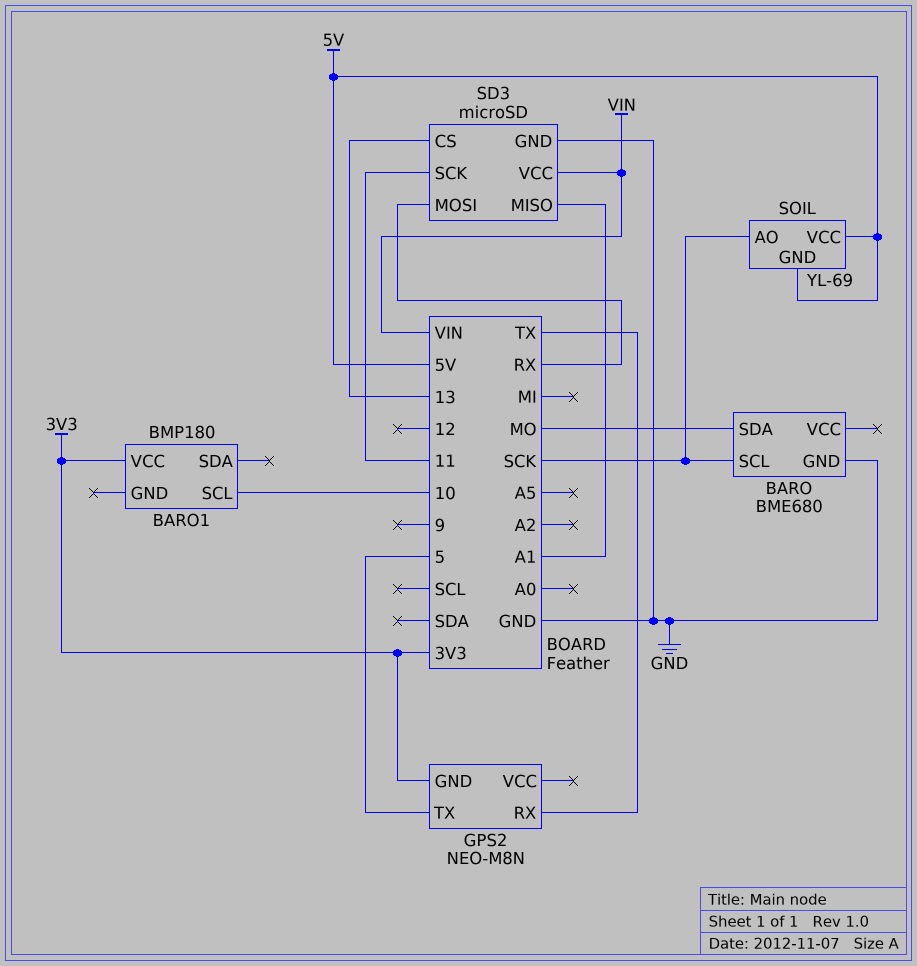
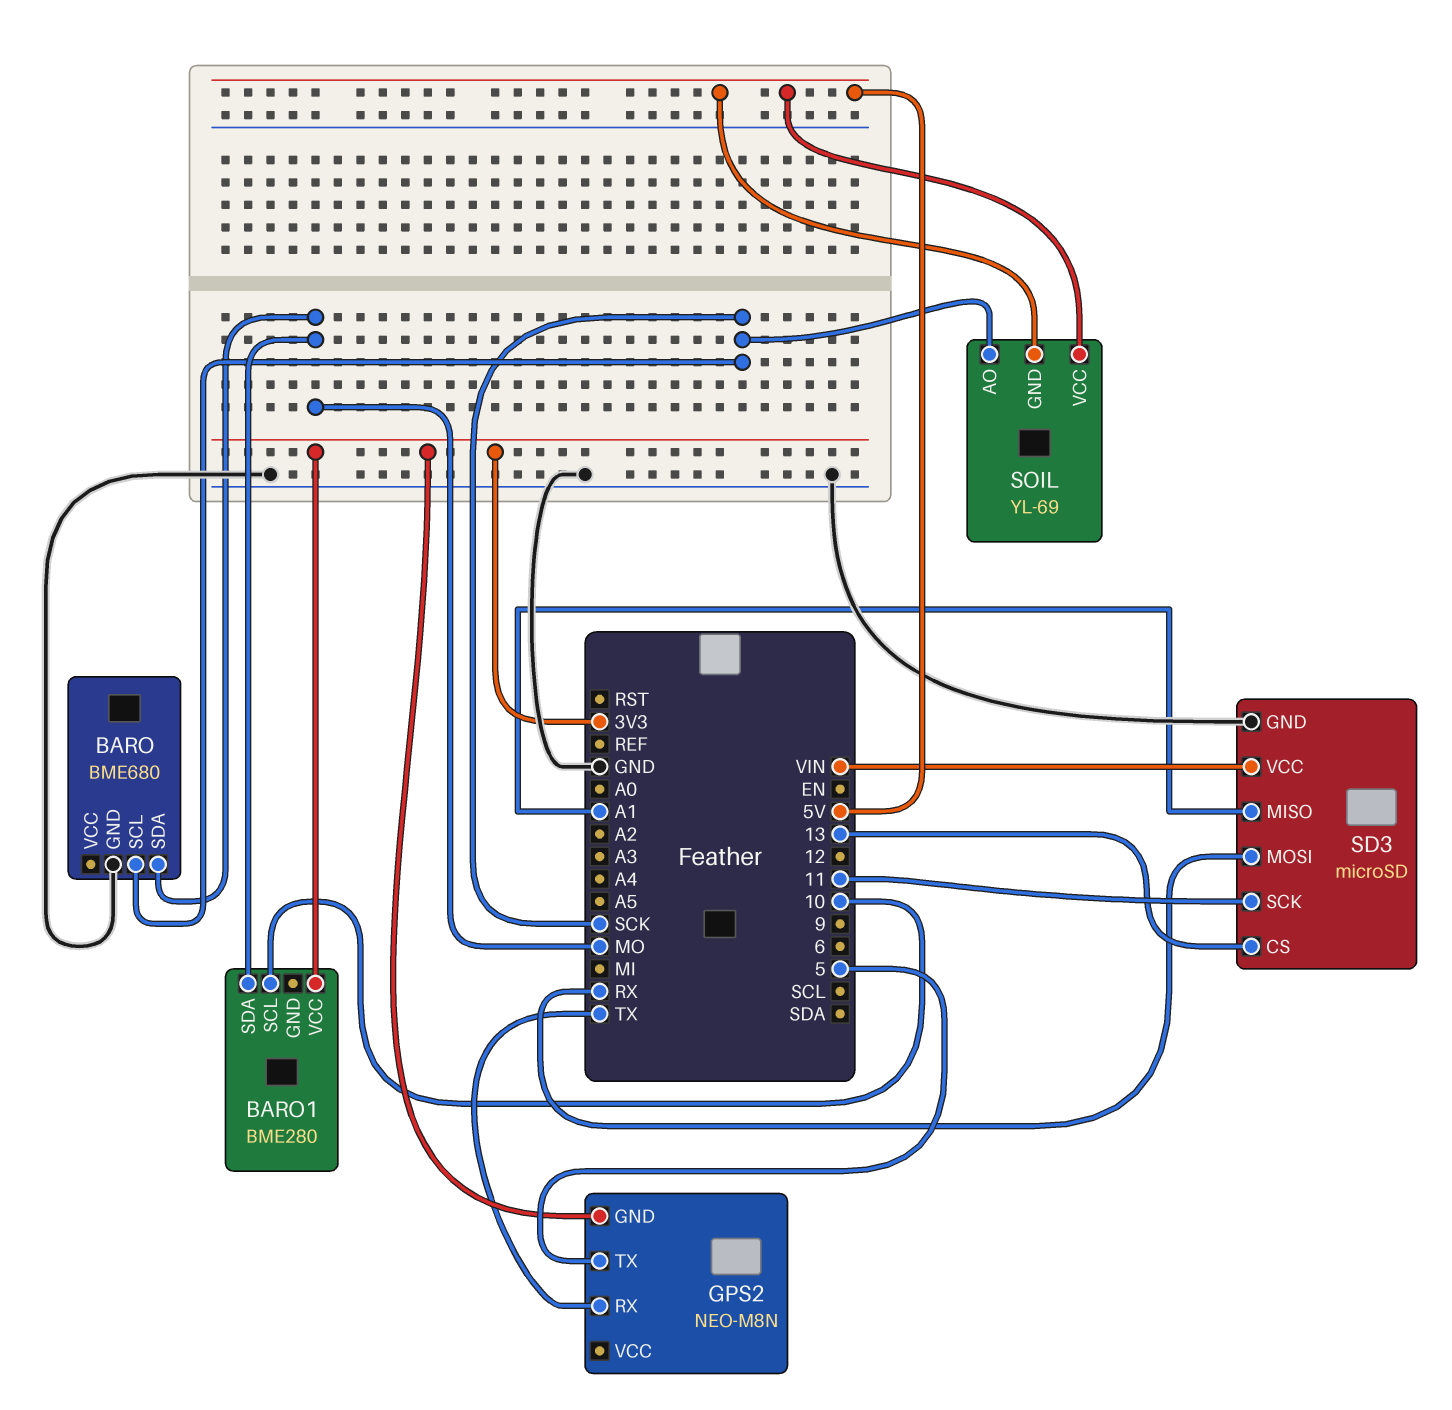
BARO1: BMP180 -> BME280
BARO1 pin SDA: none -> MO

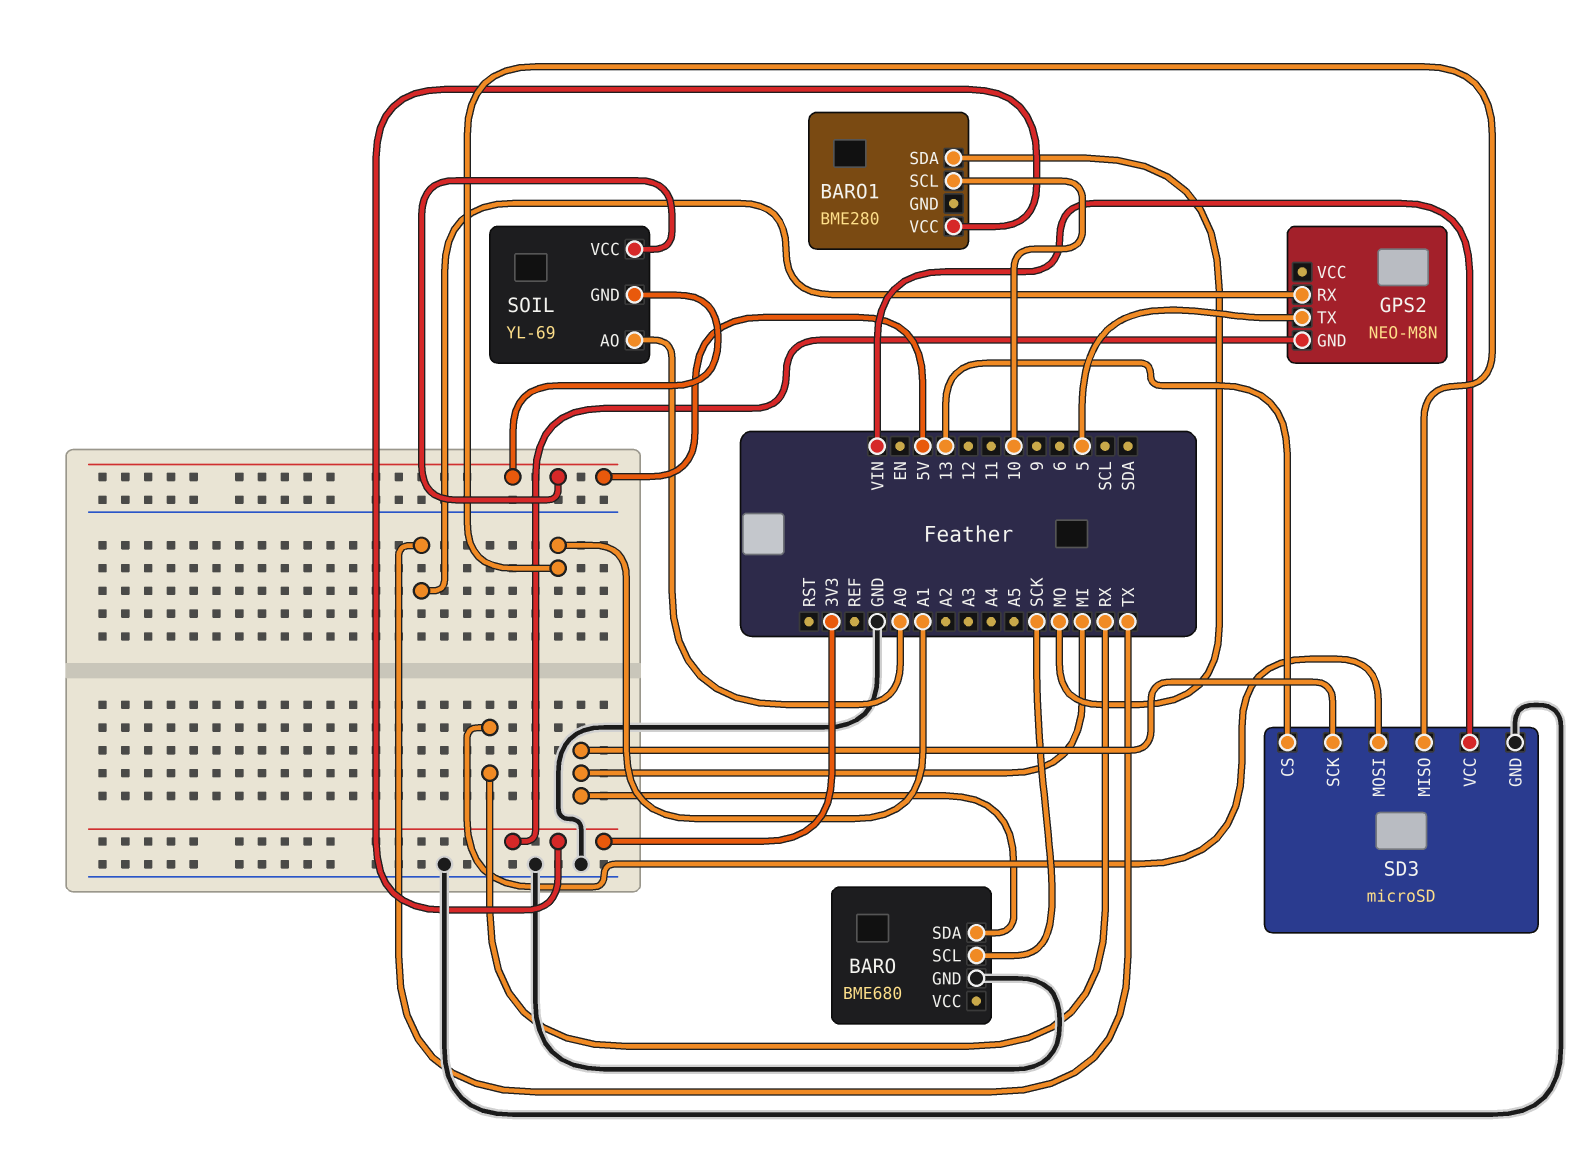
BARO pin SDA: MO -> MI
SD3 pin SCK: 11 -> MI
SOIL pin AO: SCK -> A0

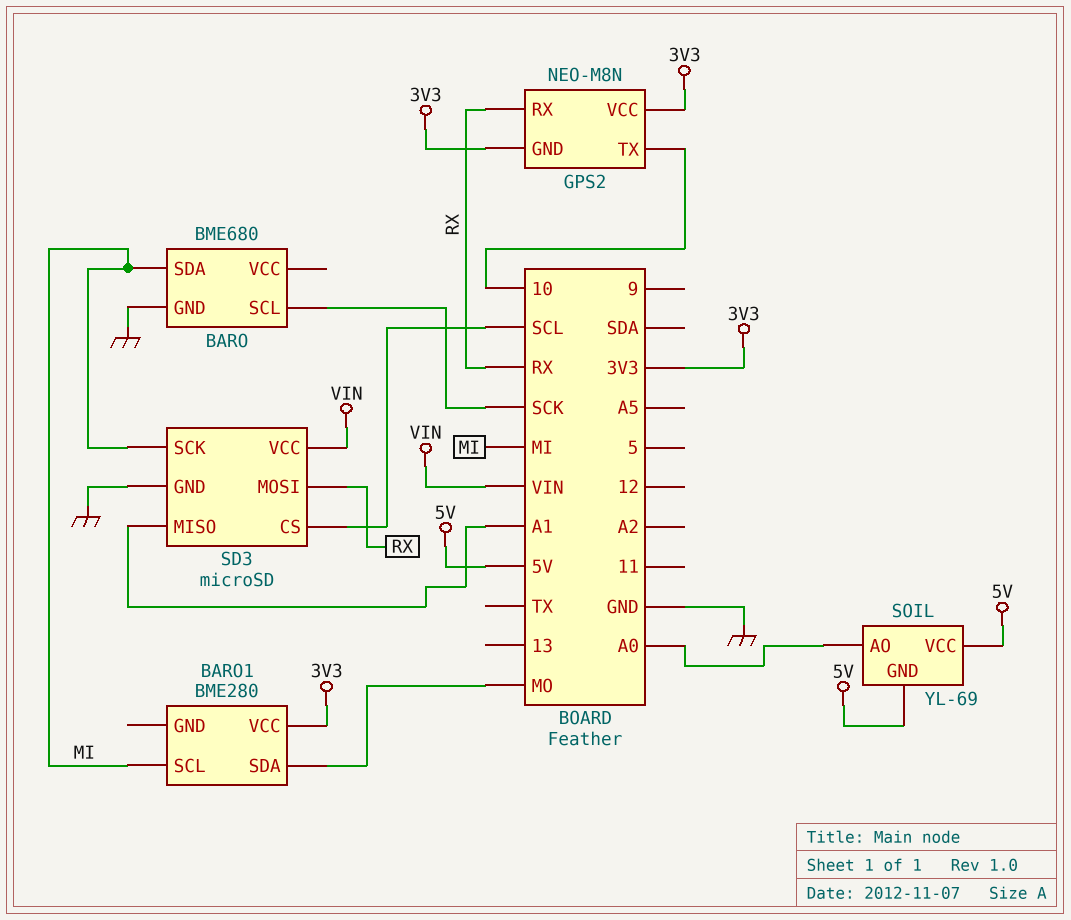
BARO1 pin SCL: 10 -> MI
GPS2 pin RX: TX -> RX
GPS2 pin TX: 5 -> 10
GPS2 pin VCC: none -> 3V3
SD3 pin CS: 13 -> SCL

